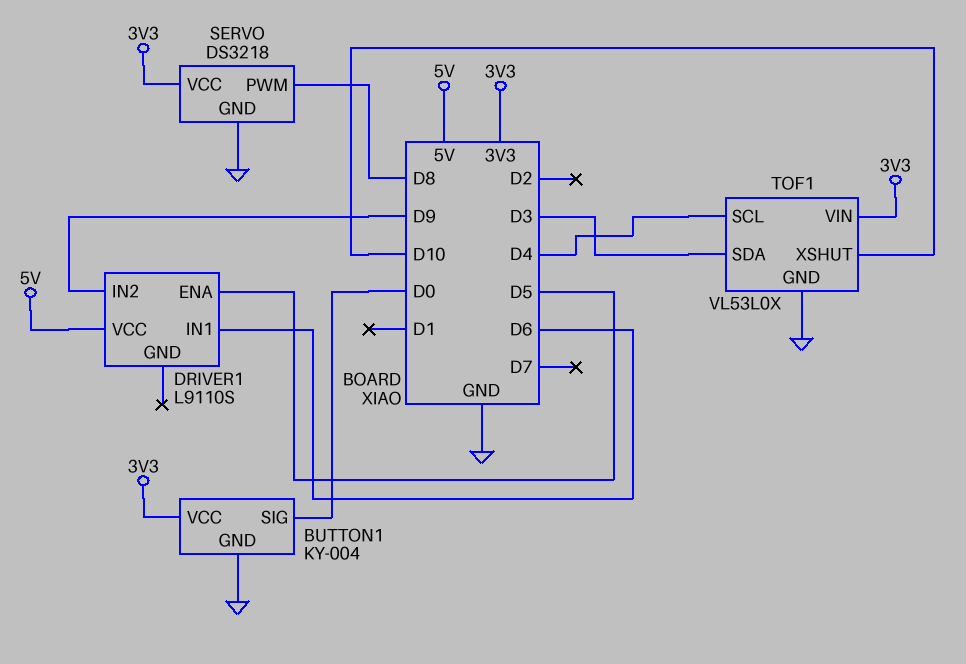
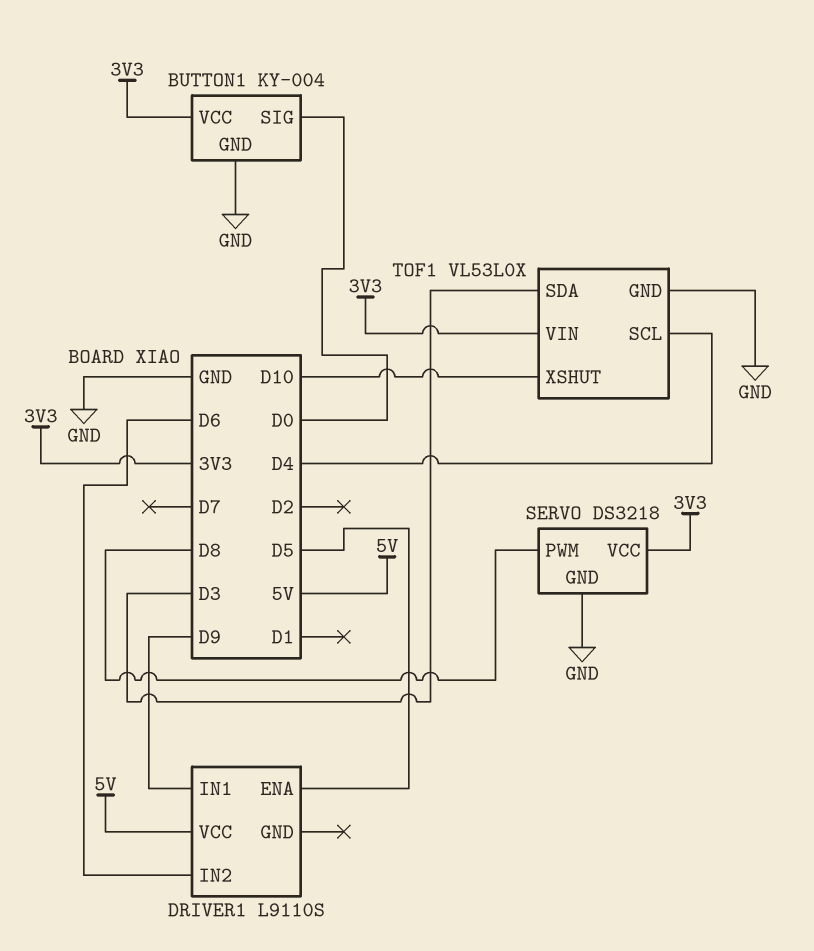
DRIVER1 pin IN1: D6 -> D9
DRIVER1 pin IN2: D9 -> D6

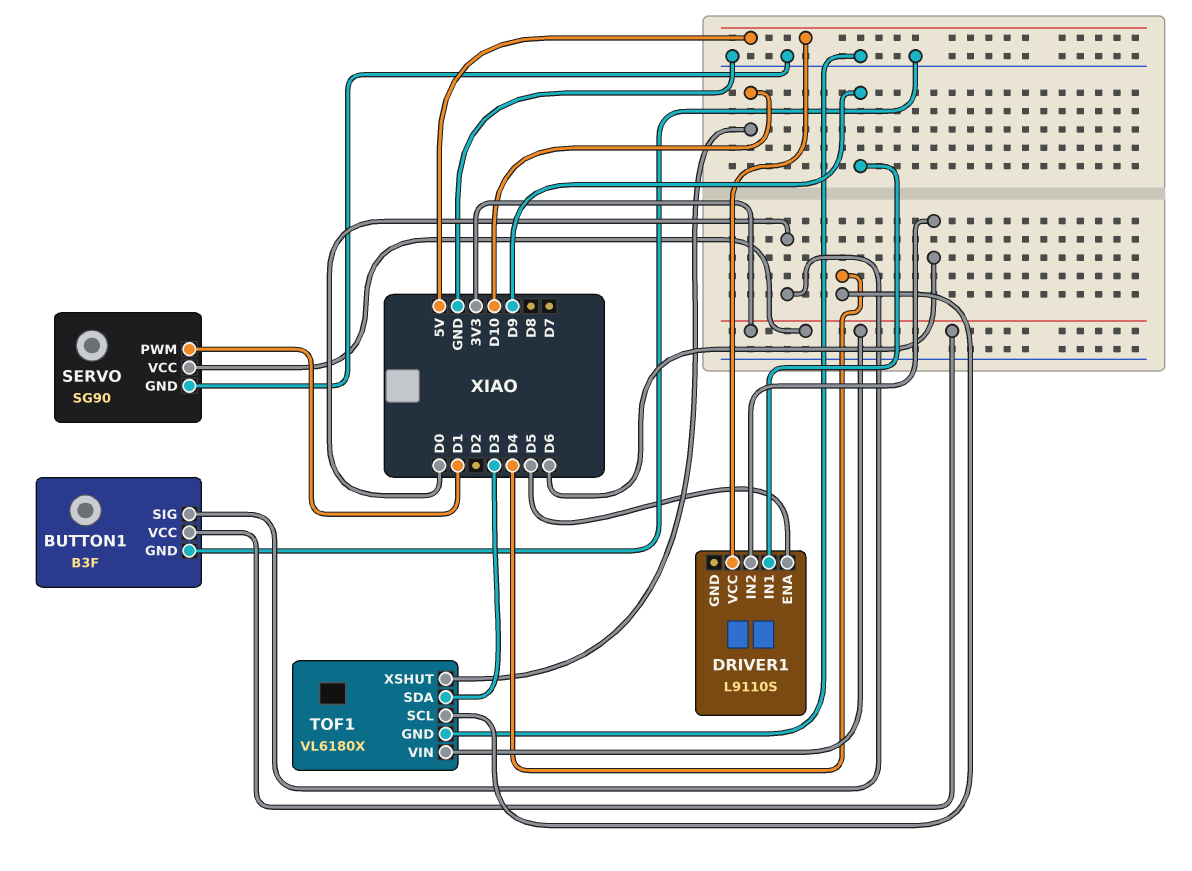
BUTTON1: KY-004 -> B3F
SERVO: DS3218 -> SG90
SERVO pin PWM: D8 -> D1
TOF1: VL53L0X -> VL6180X

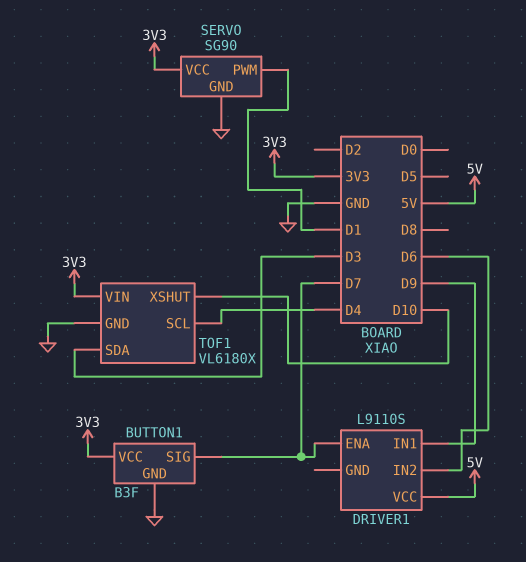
BUTTON1 pin SIG: D0 -> D7
DRIVER1 pin ENA: D5 -> D7

